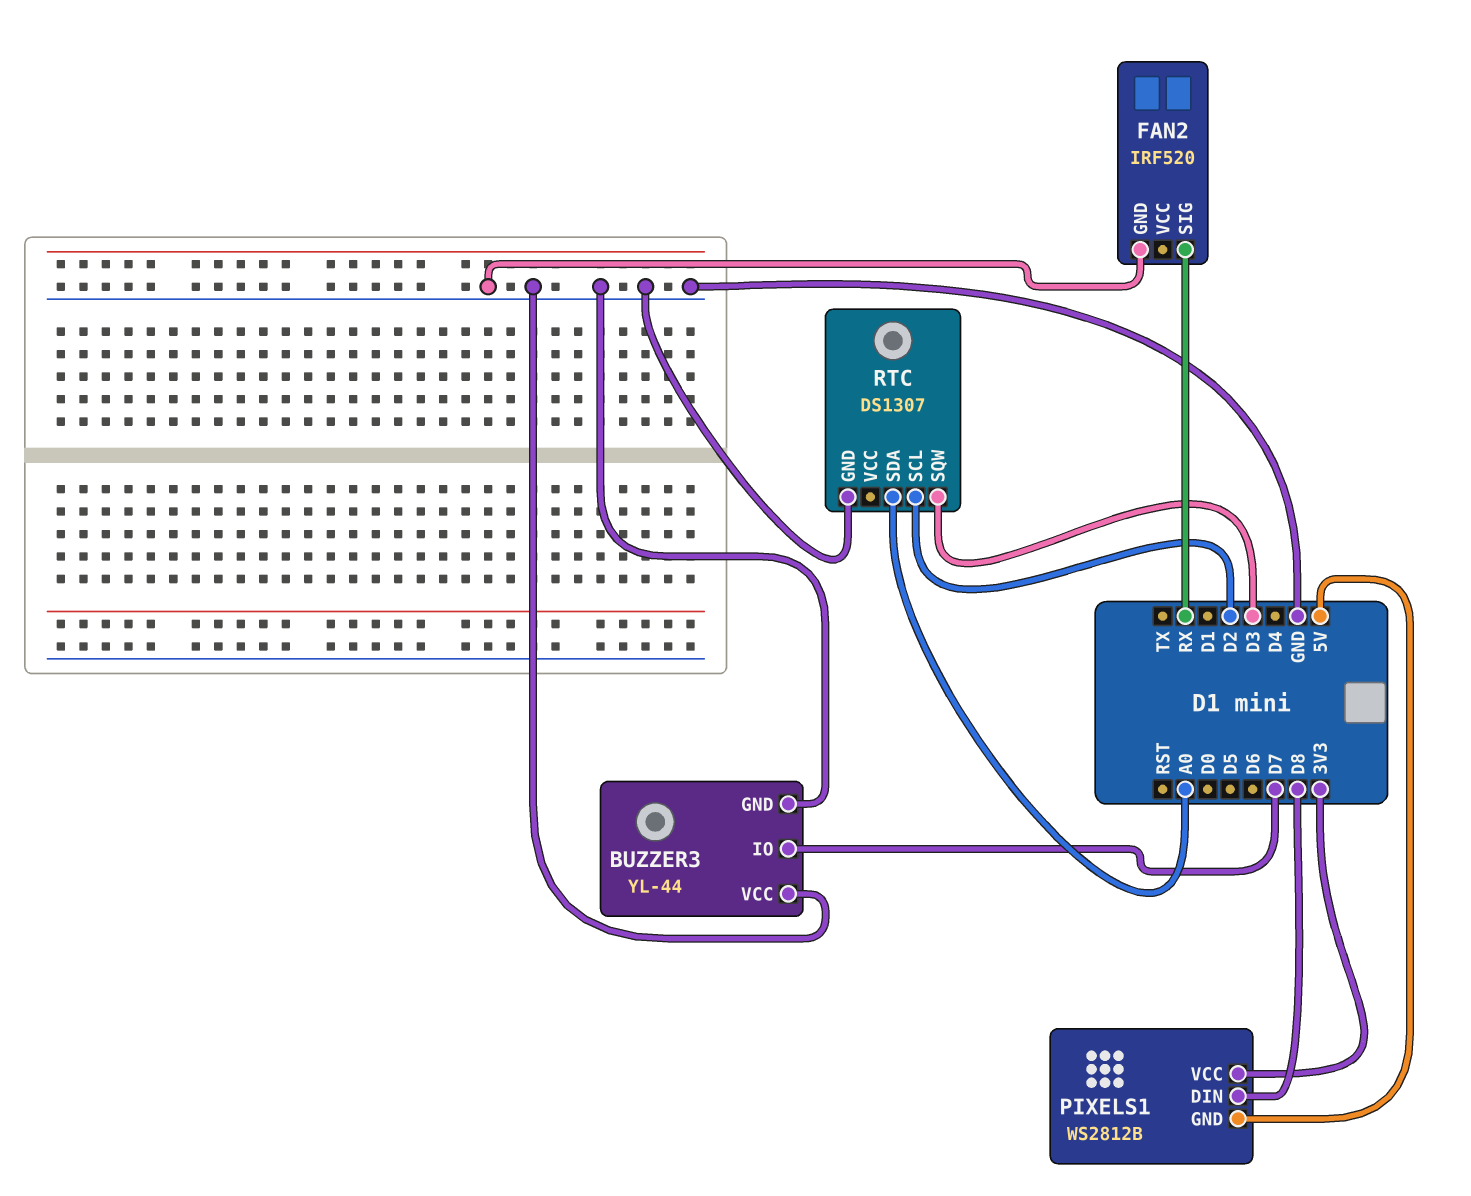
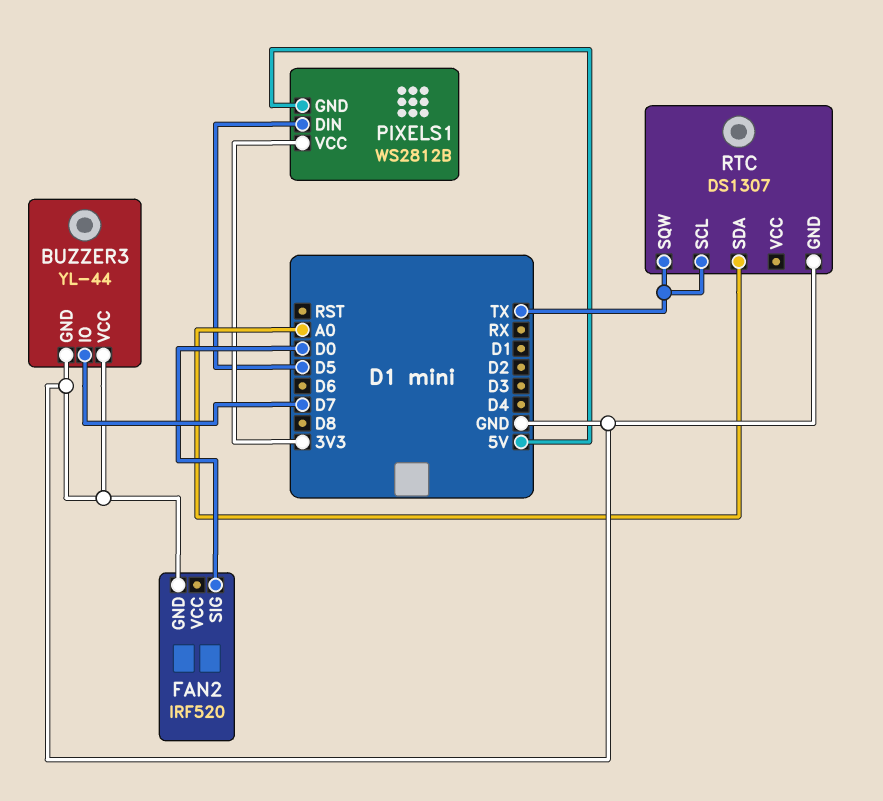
FAN2 pin SIG: RX -> D0
PIXELS1 pin DIN: D8 -> D5
RTC pin SCL: D2 -> TX
RTC pin SQW: D3 -> TX

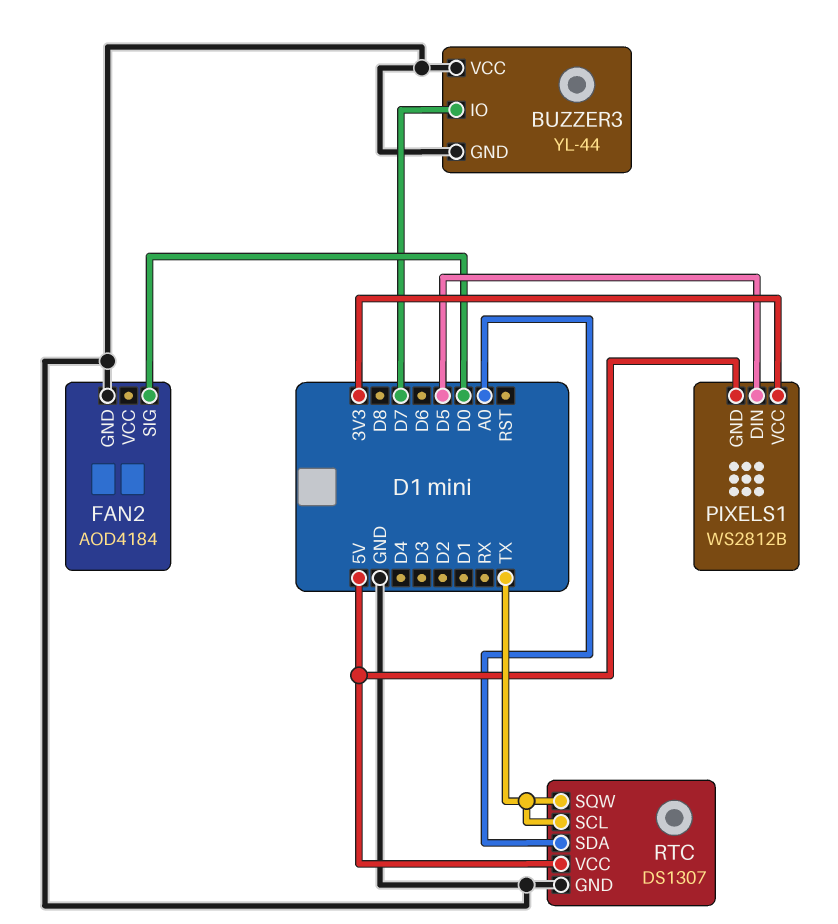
FAN2: IRF520 -> AOD4184
RTC pin VCC: none -> 5V

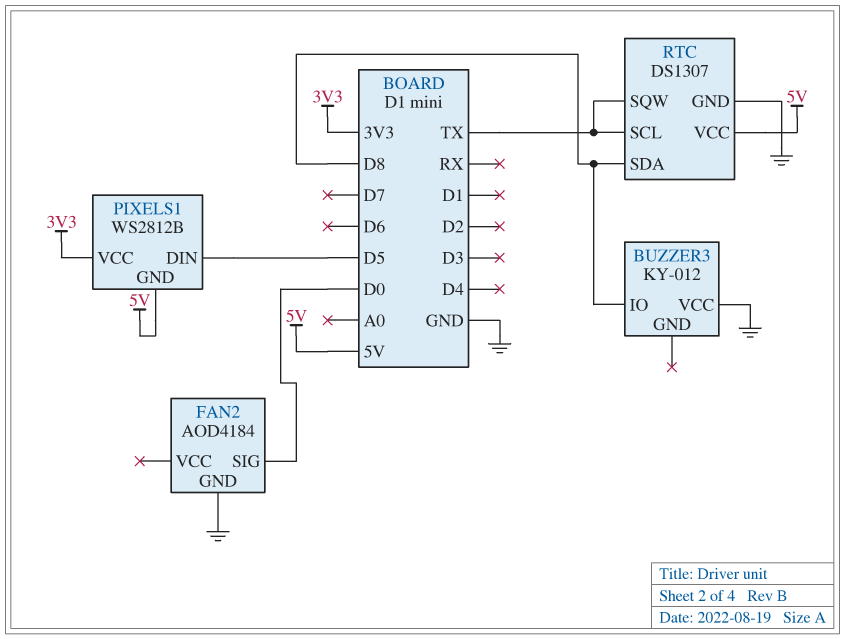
BUZZER3: YL-44 -> KY-012
BUZZER3 pin GND: GND -> none
BUZZER3 pin IO: D7 -> D8
RTC pin SDA: A0 -> D8

